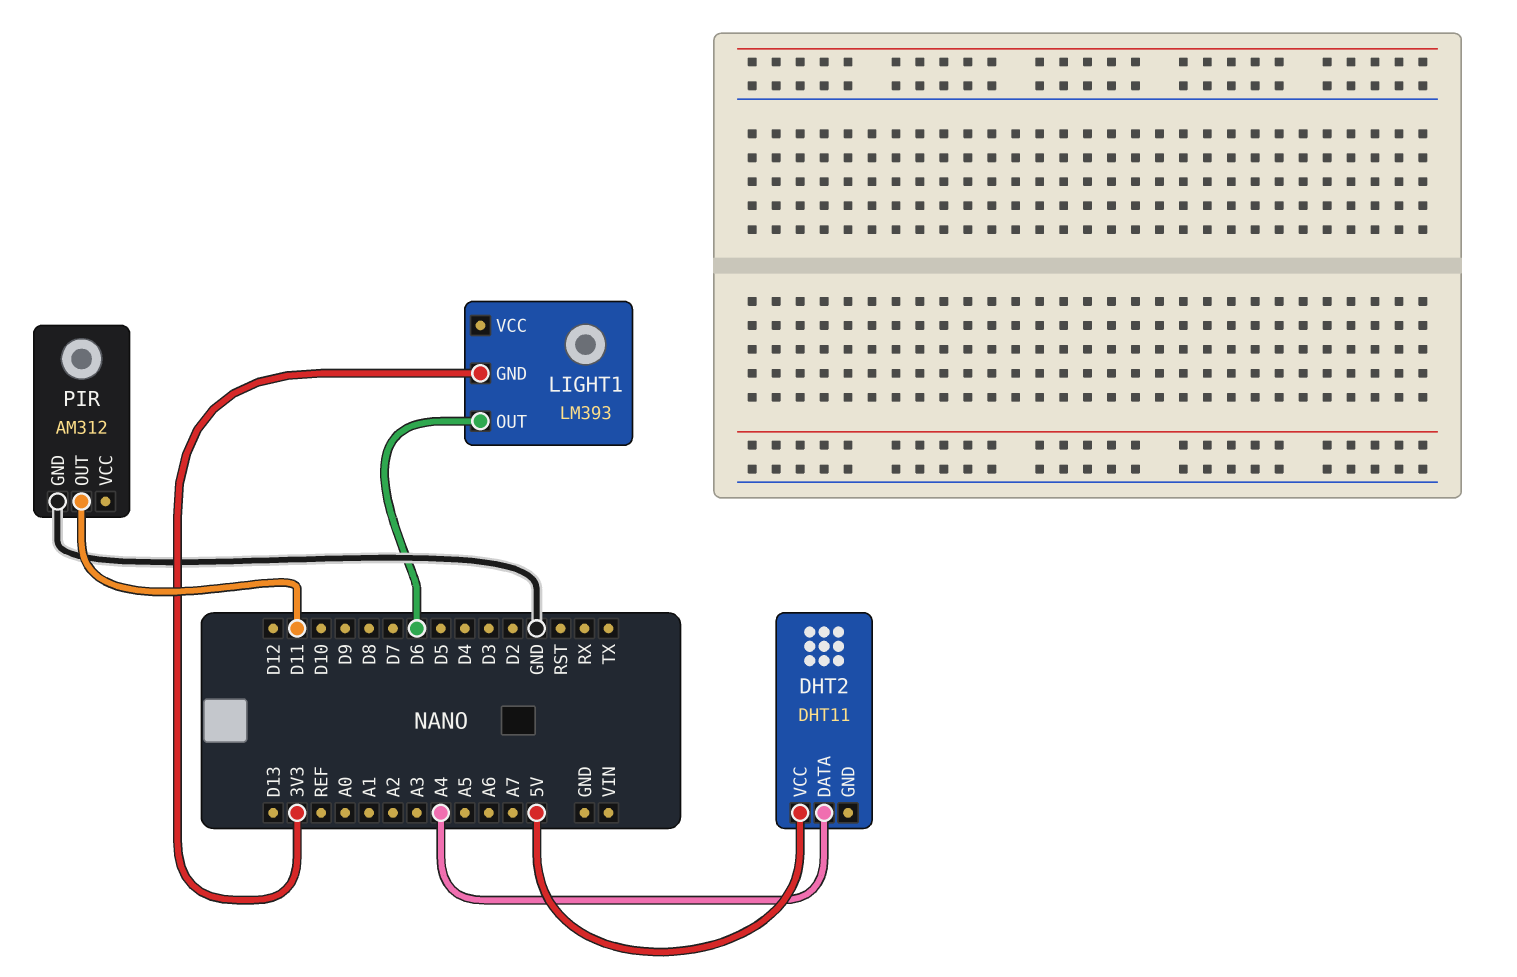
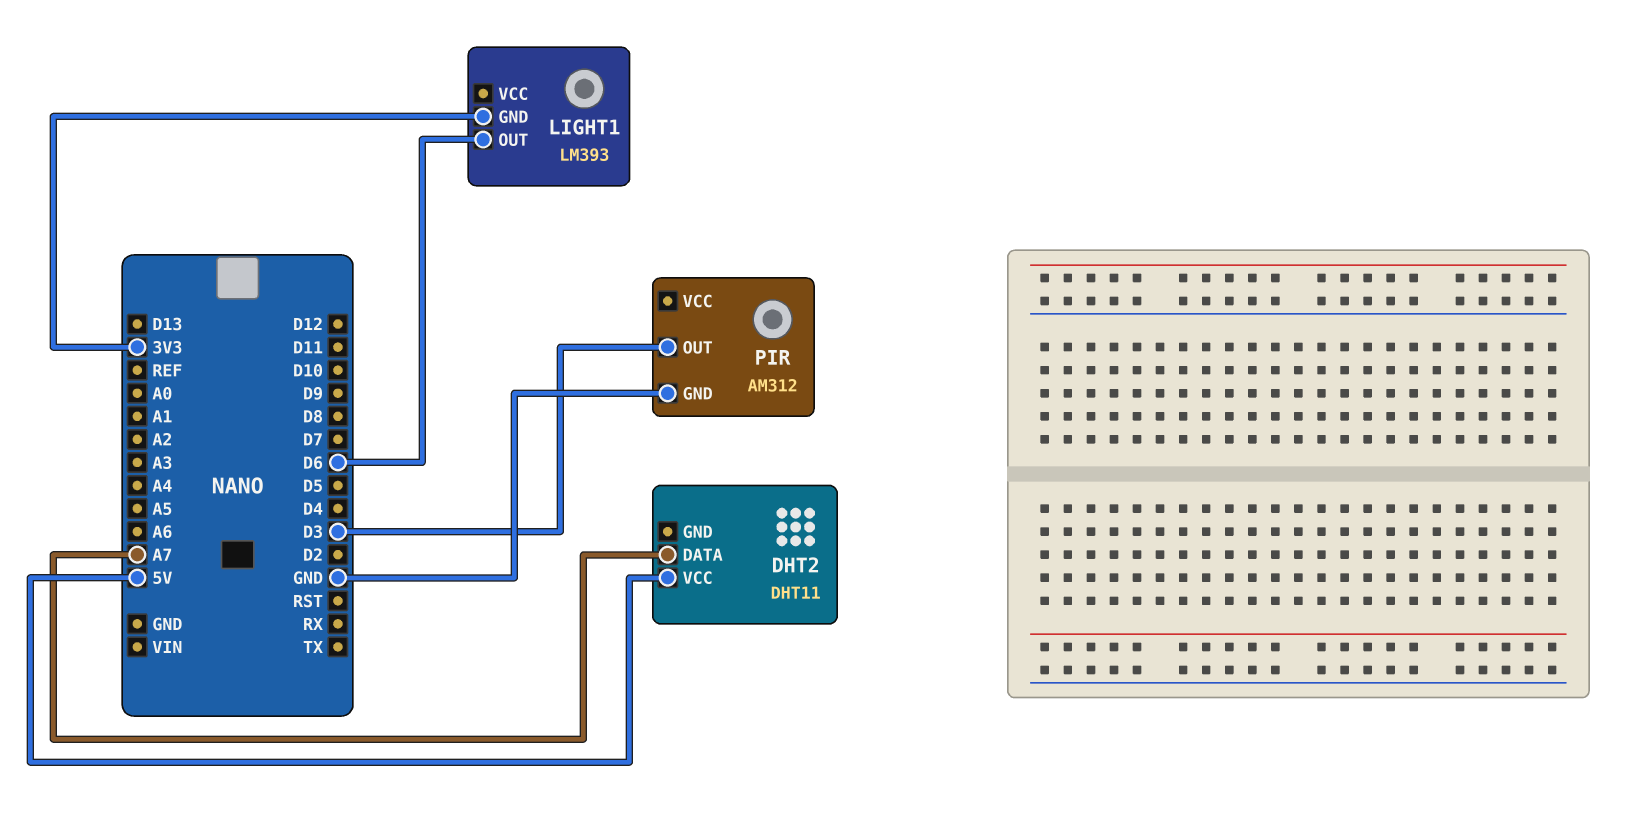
DHT2 pin DATA: A4 -> A7
PIR pin OUT: D11 -> D3

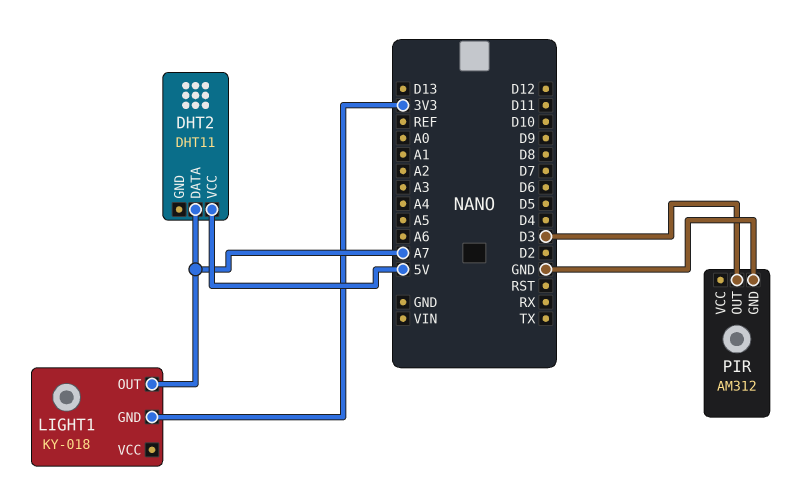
LIGHT1: LM393 -> KY-018
LIGHT1 pin OUT: D6 -> A7

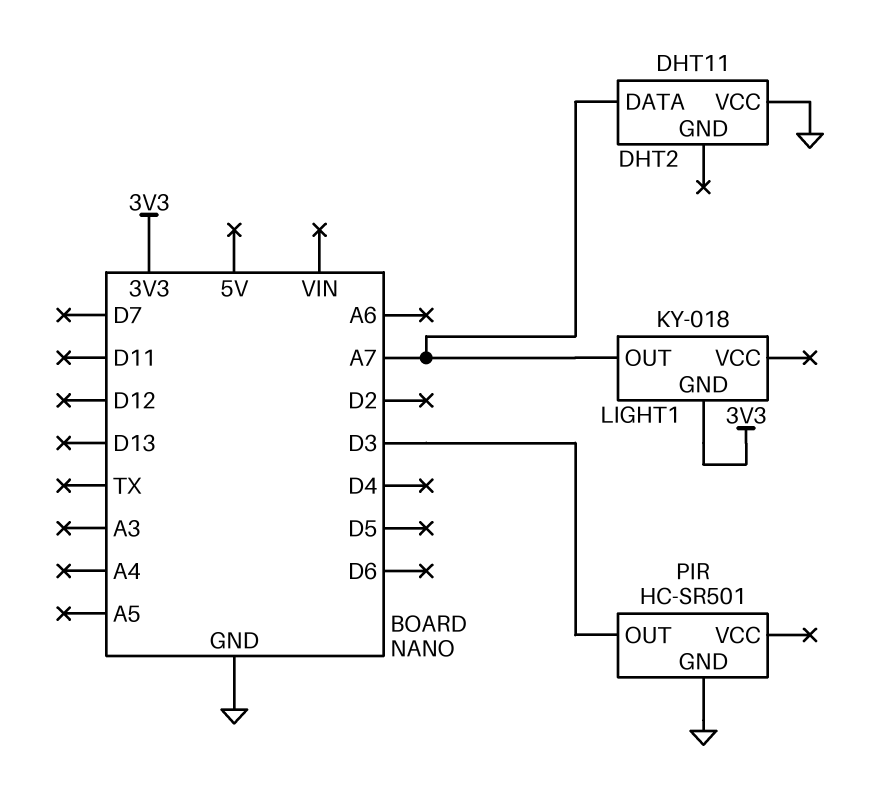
DHT2 pin VCC: 5V -> GND
PIR: AM312 -> HC-SR501

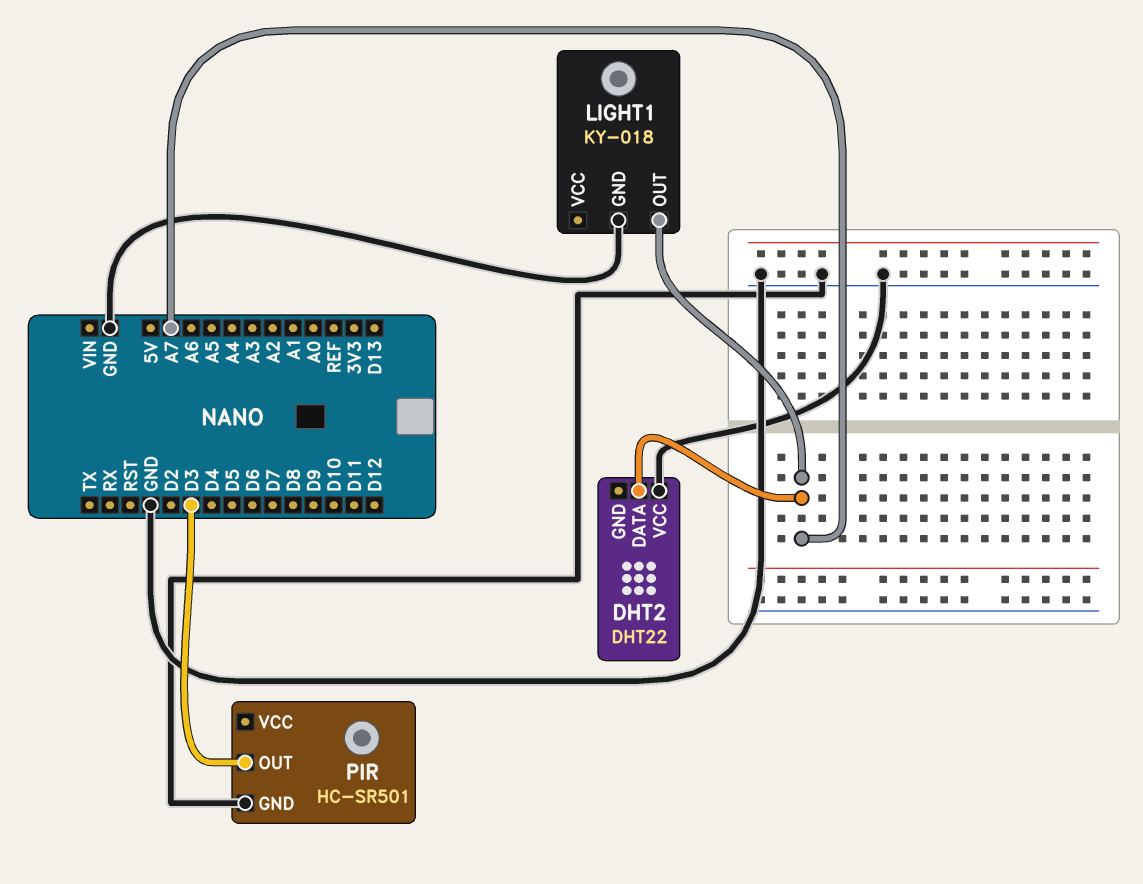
DHT2: DHT11 -> DHT22
LIGHT1 pin GND: 3V3 -> GND

